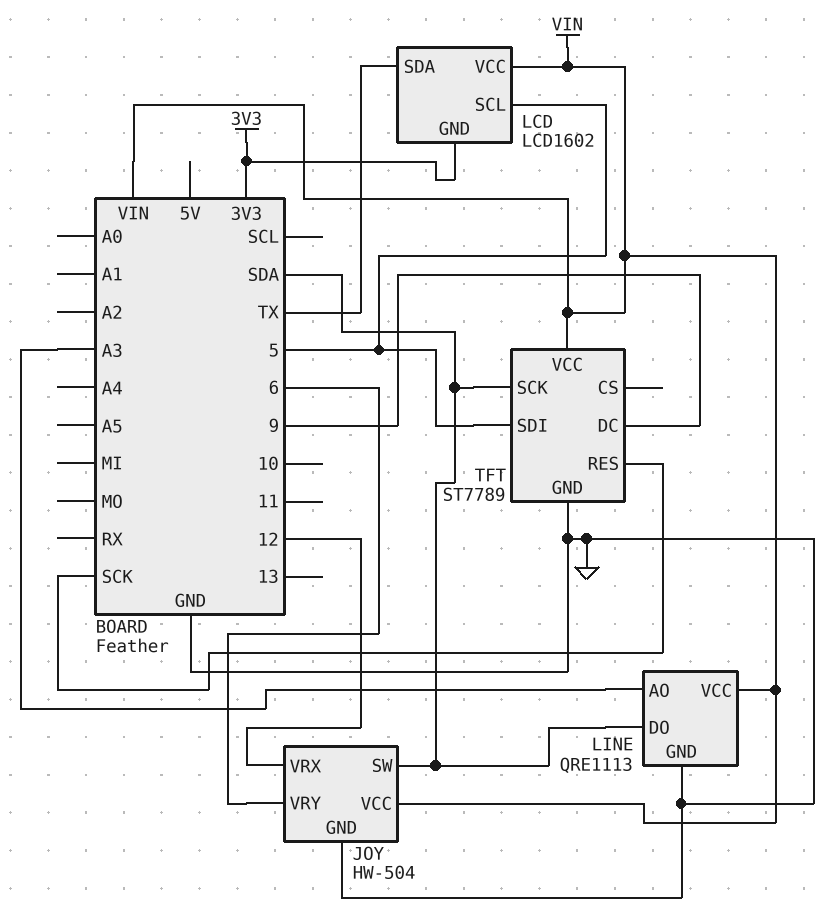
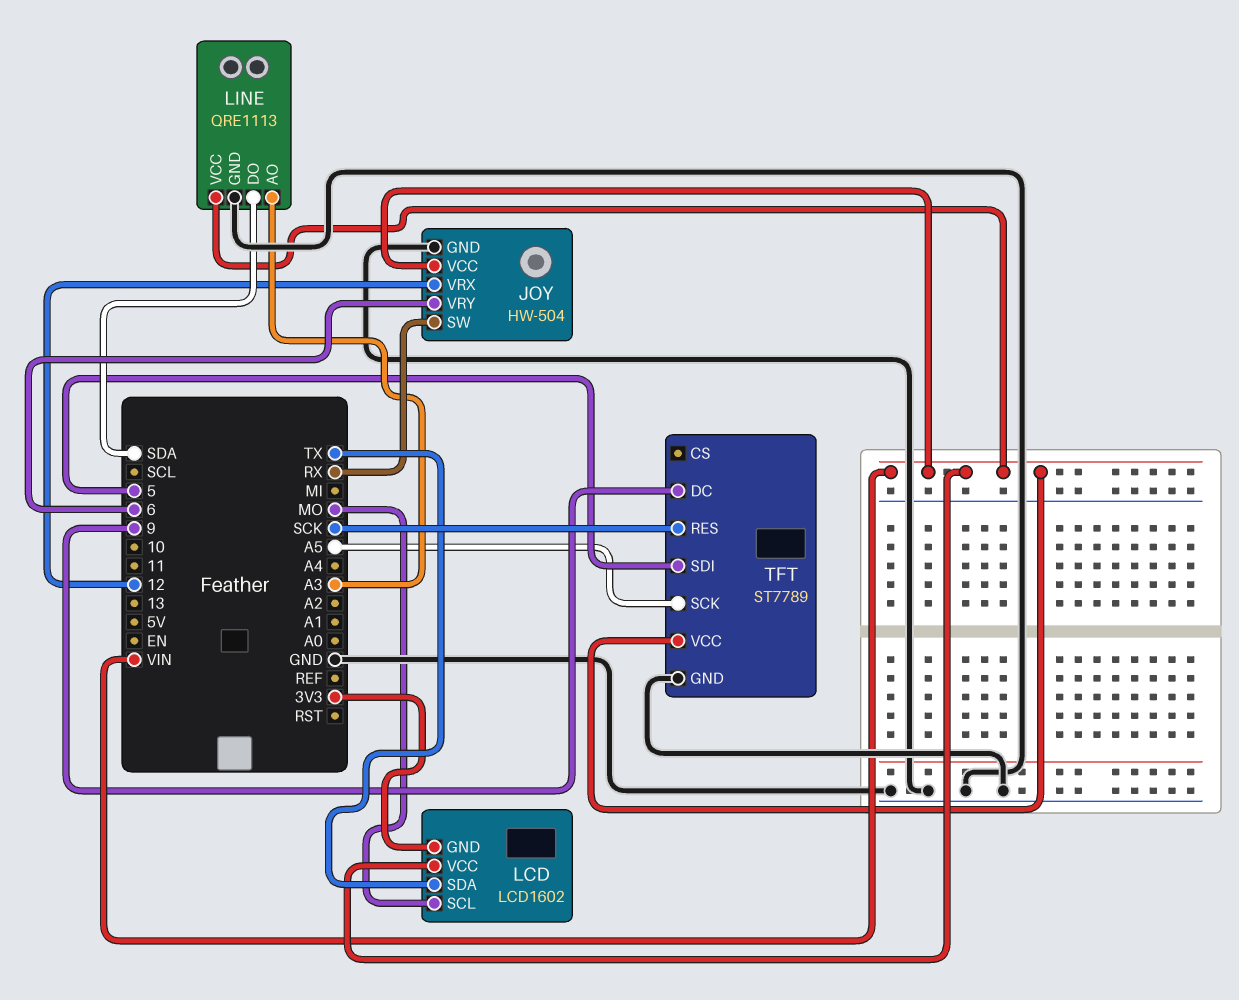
JOY pin SW: SDA -> RX
LCD pin SCL: 5 -> MO
TFT pin SCK: SDA -> A5

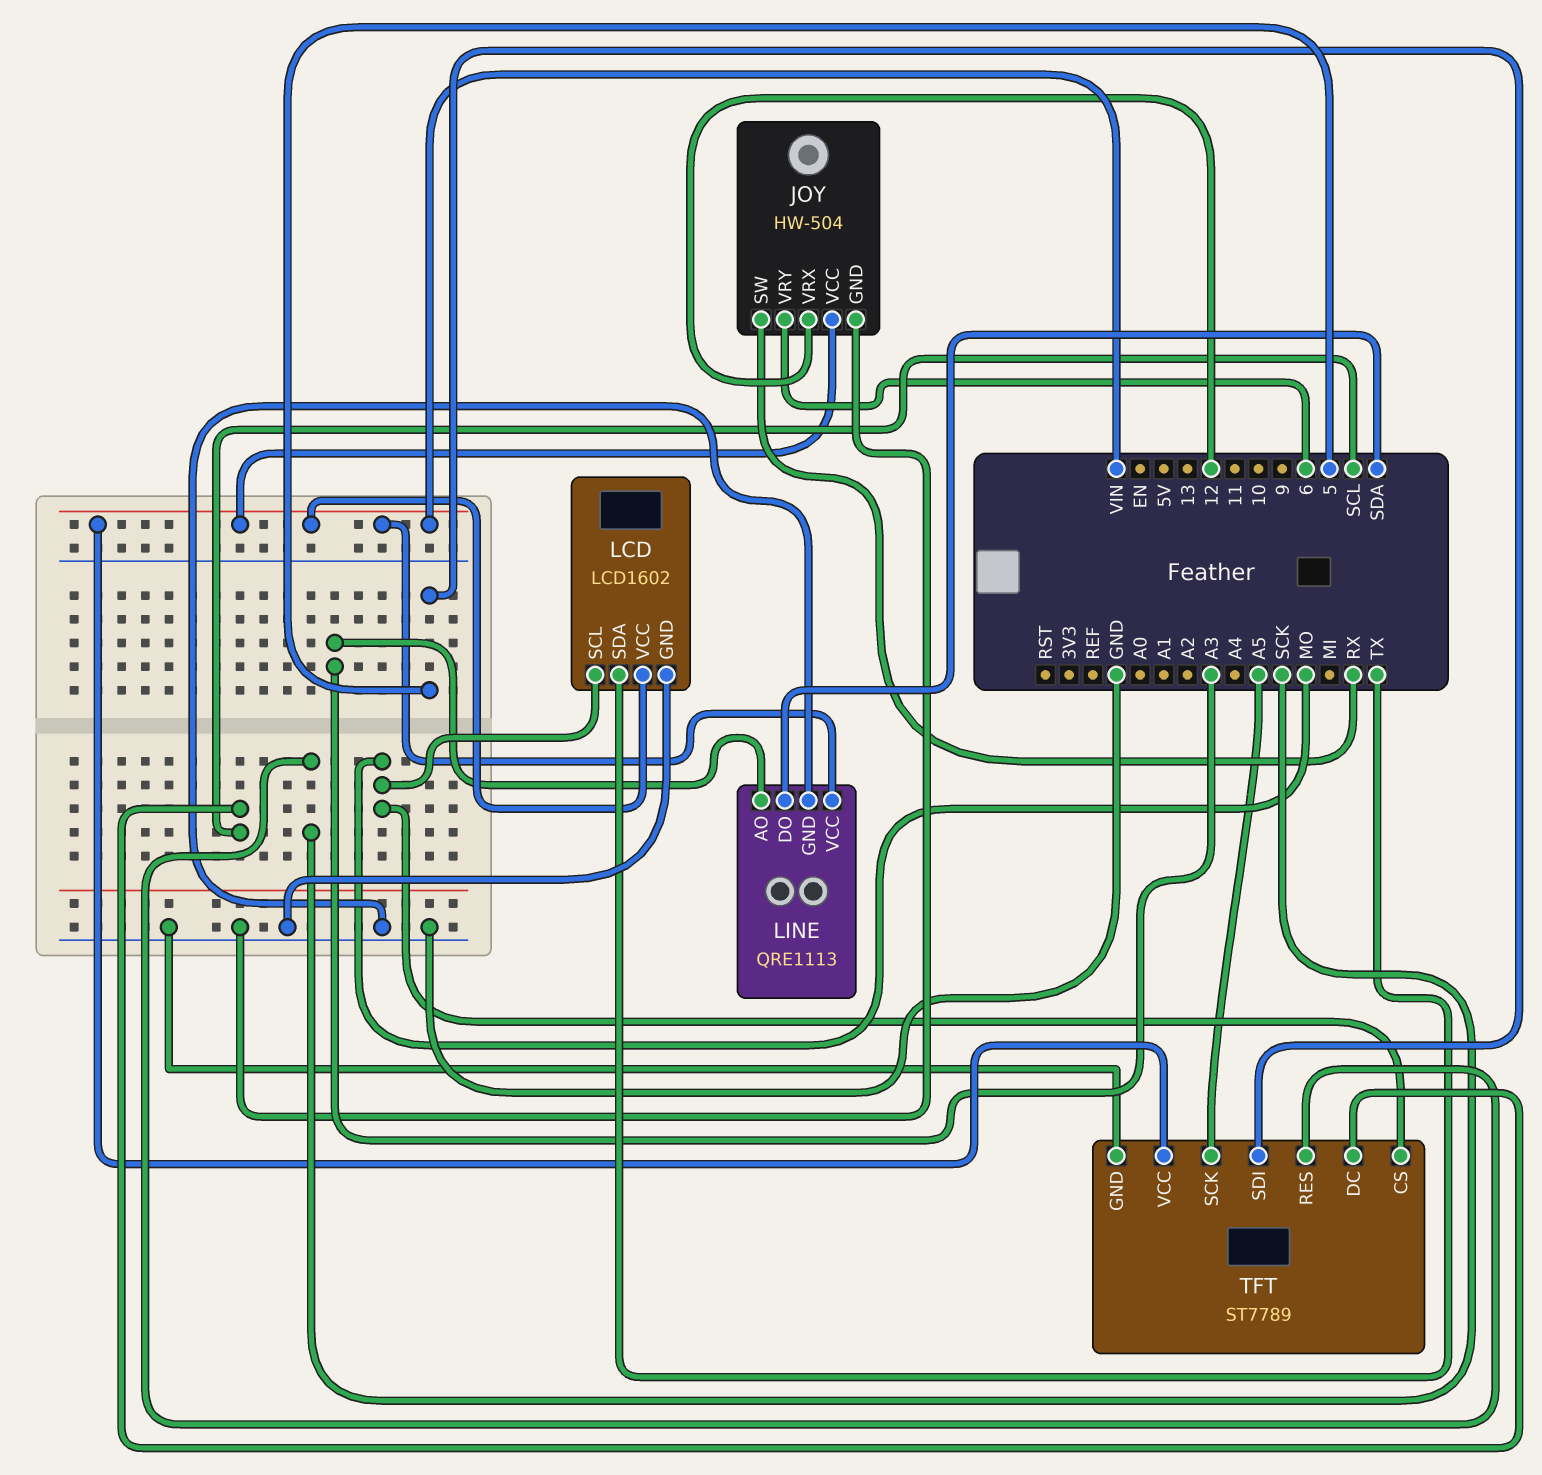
LCD pin GND: 3V3 -> GND
TFT pin CS: none -> MO
TFT pin DC: 9 -> SCL

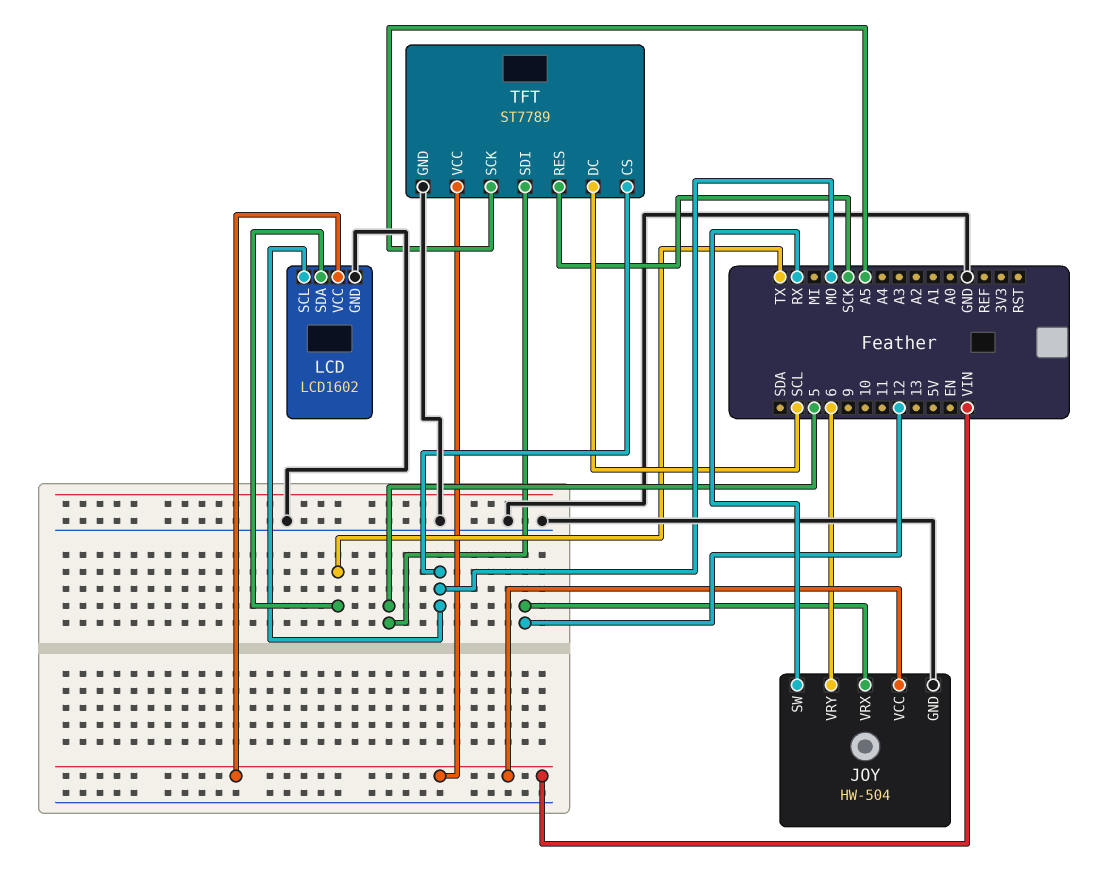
LINE: QRE1113 -> none
LINE pin AO: A3 -> none
LINE pin DO: SDA -> none
LINE pin GND: GND -> none
LINE pin VCC: VIN -> none

